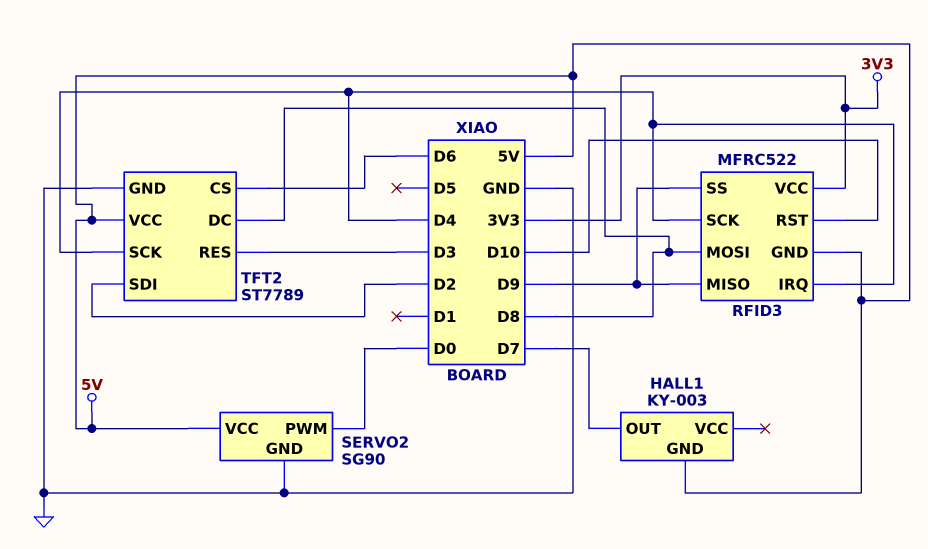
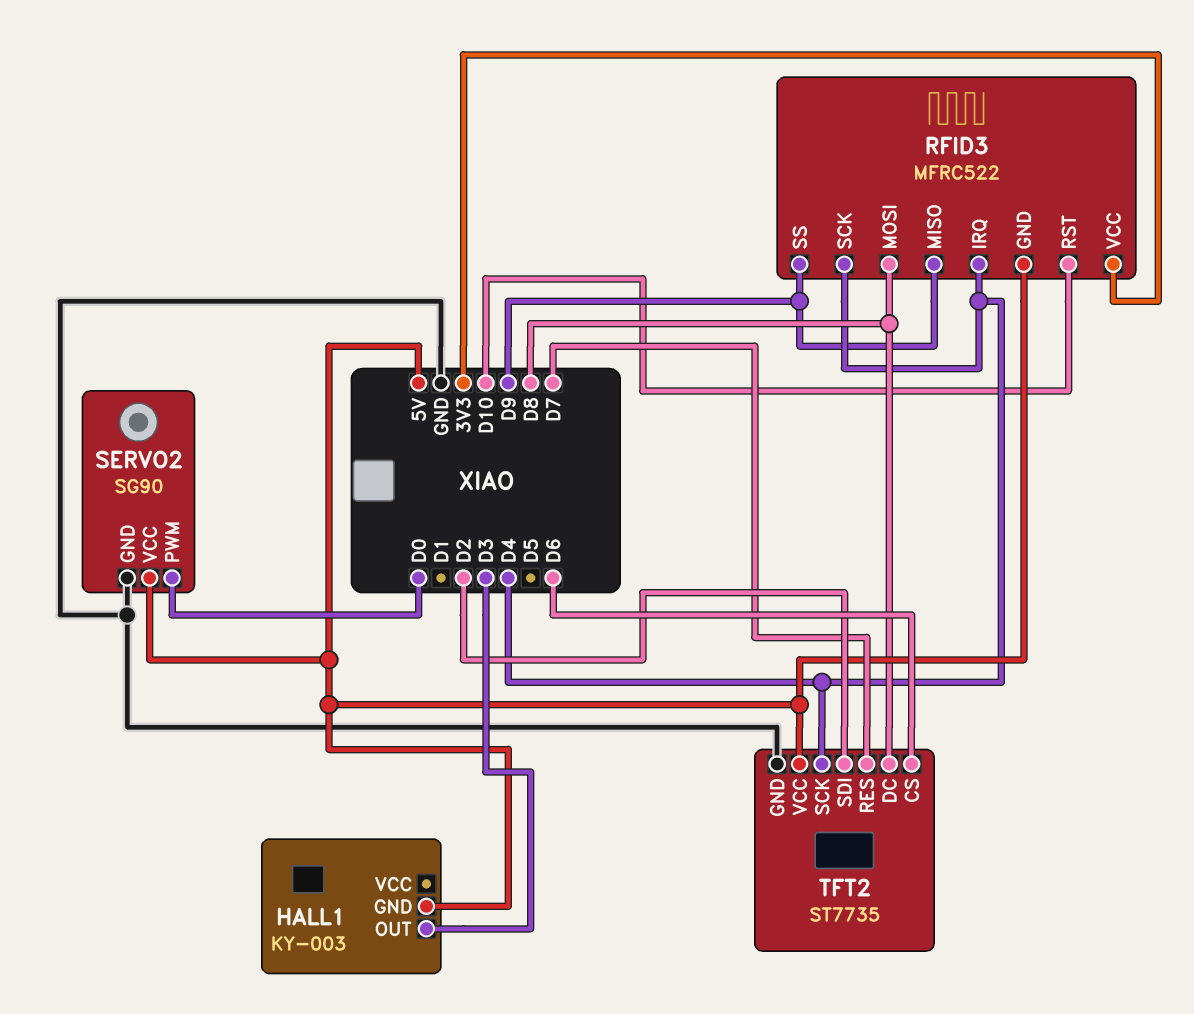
HALL1 pin OUT: D7 -> D3
TFT2: ST7789 -> ST7735
TFT2 pin RES: D3 -> D7

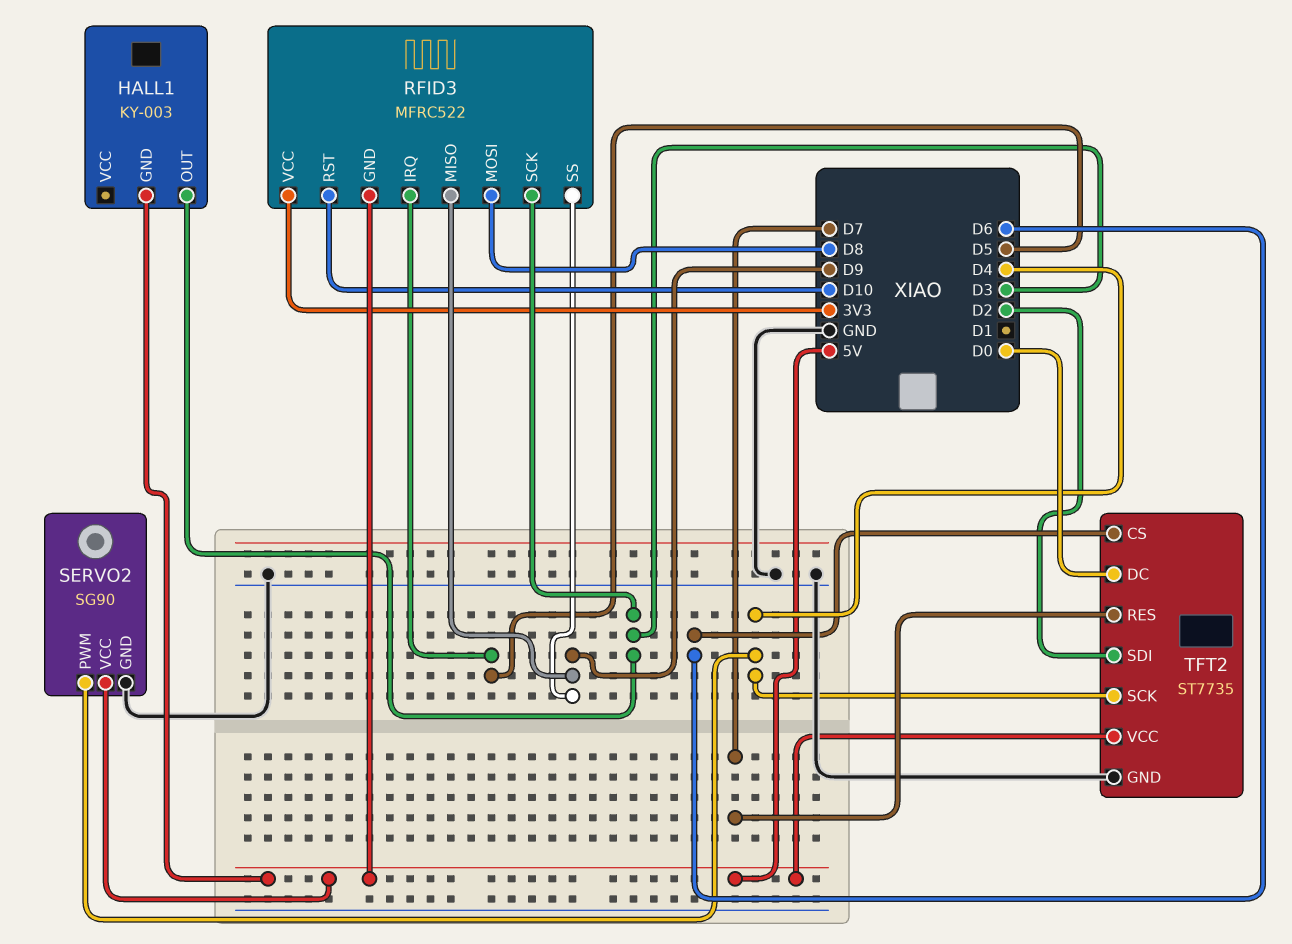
RFID3 pin IRQ: D4 -> D5
RFID3 pin SCK: D4 -> D3
SERVO2 pin PWM: D0 -> D4
TFT2 pin DC: D8 -> D0

